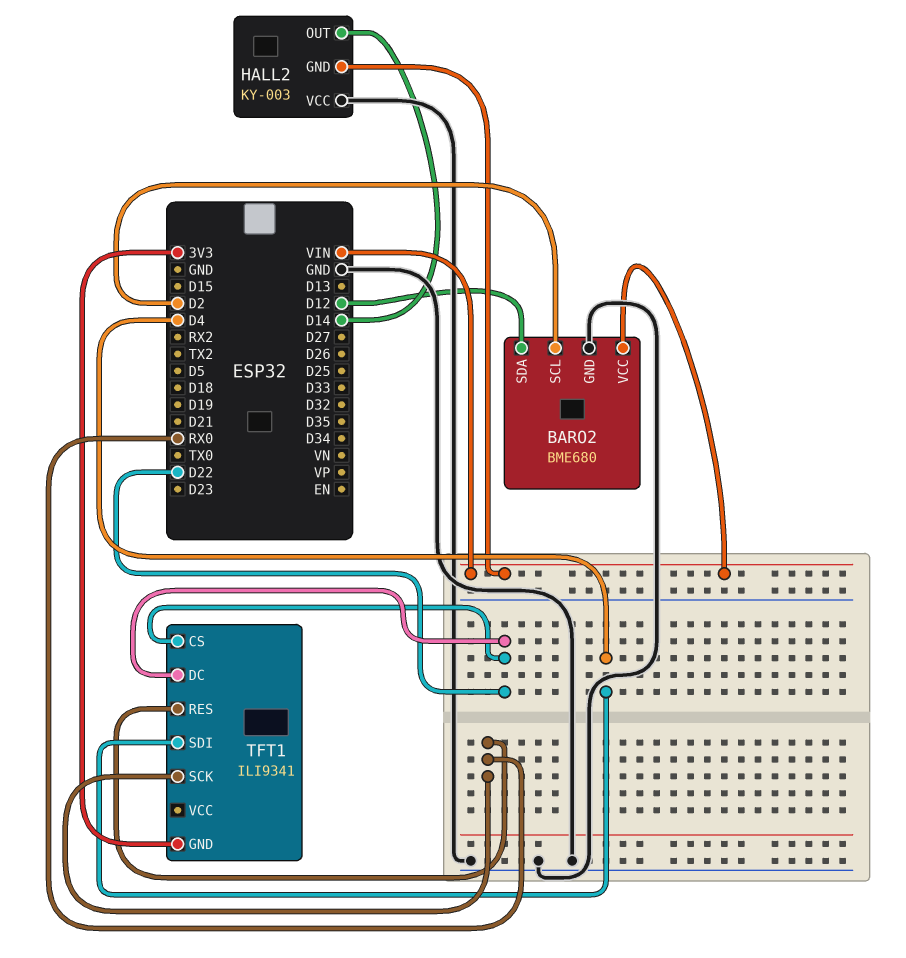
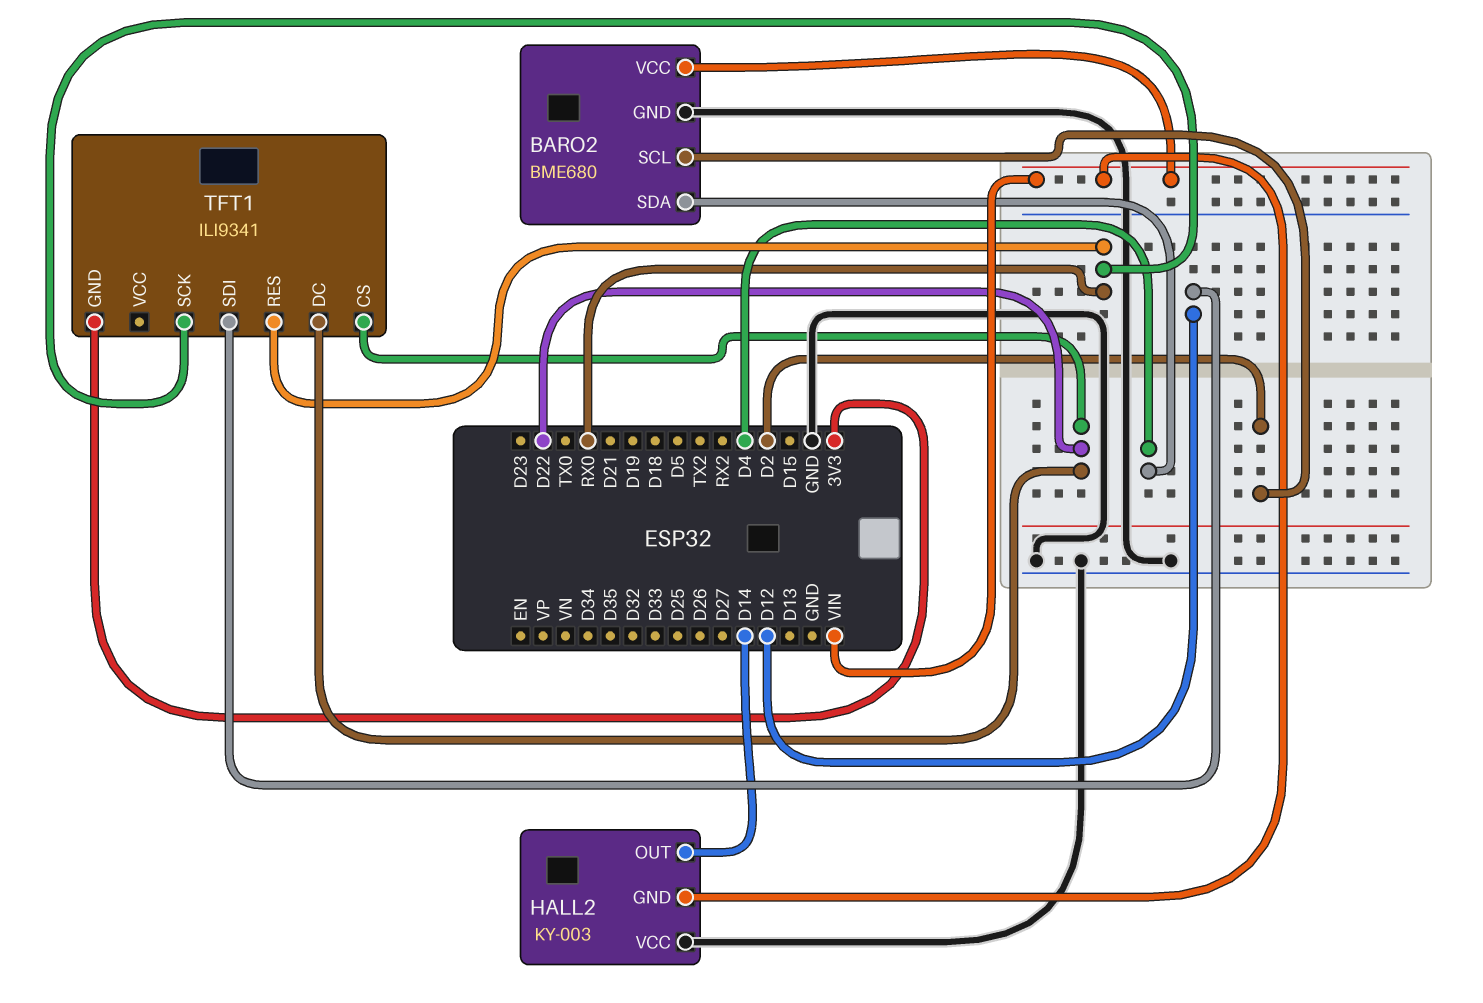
BARO2 pin SDA: D12 -> D4
TFT1 pin SDI: D4 -> D12

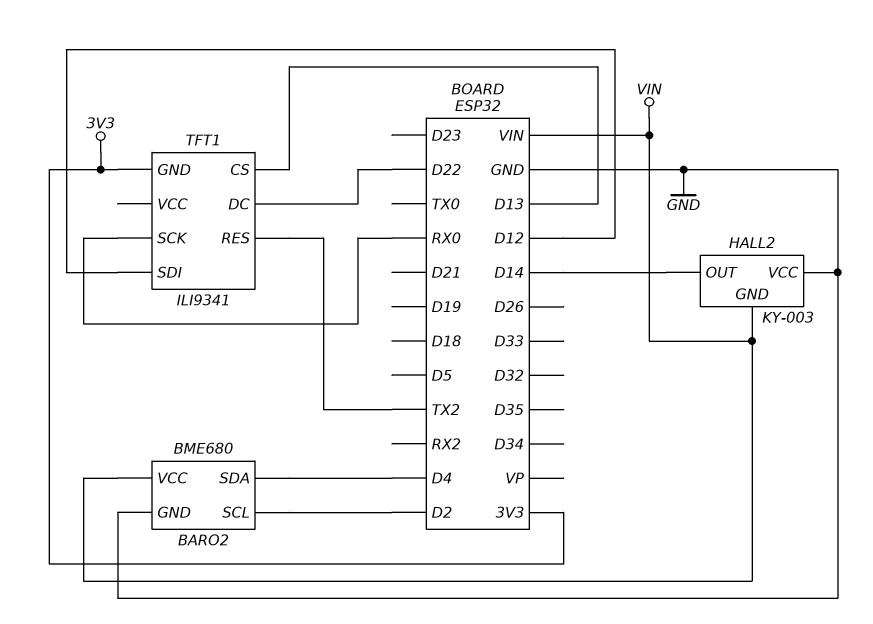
TFT1 pin CS: D22 -> D13
TFT1 pin RES: RX0 -> TX2

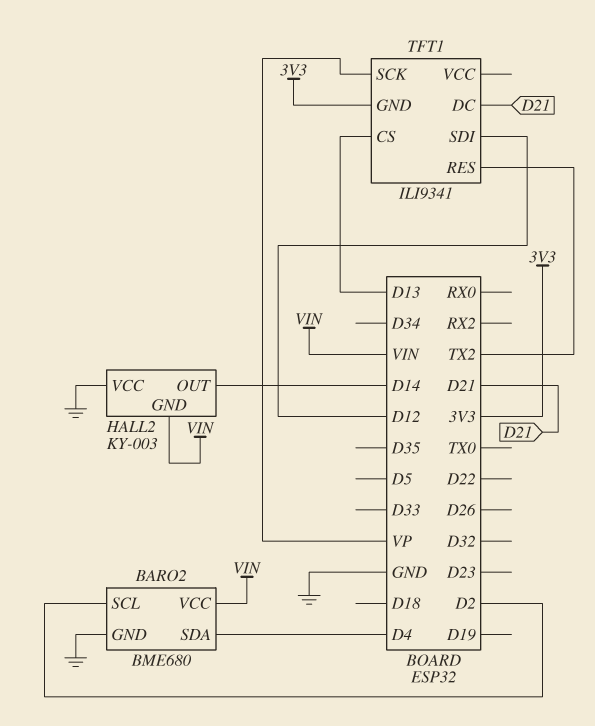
TFT1 pin DC: D22 -> D21
TFT1 pin SCK: RX0 -> VP

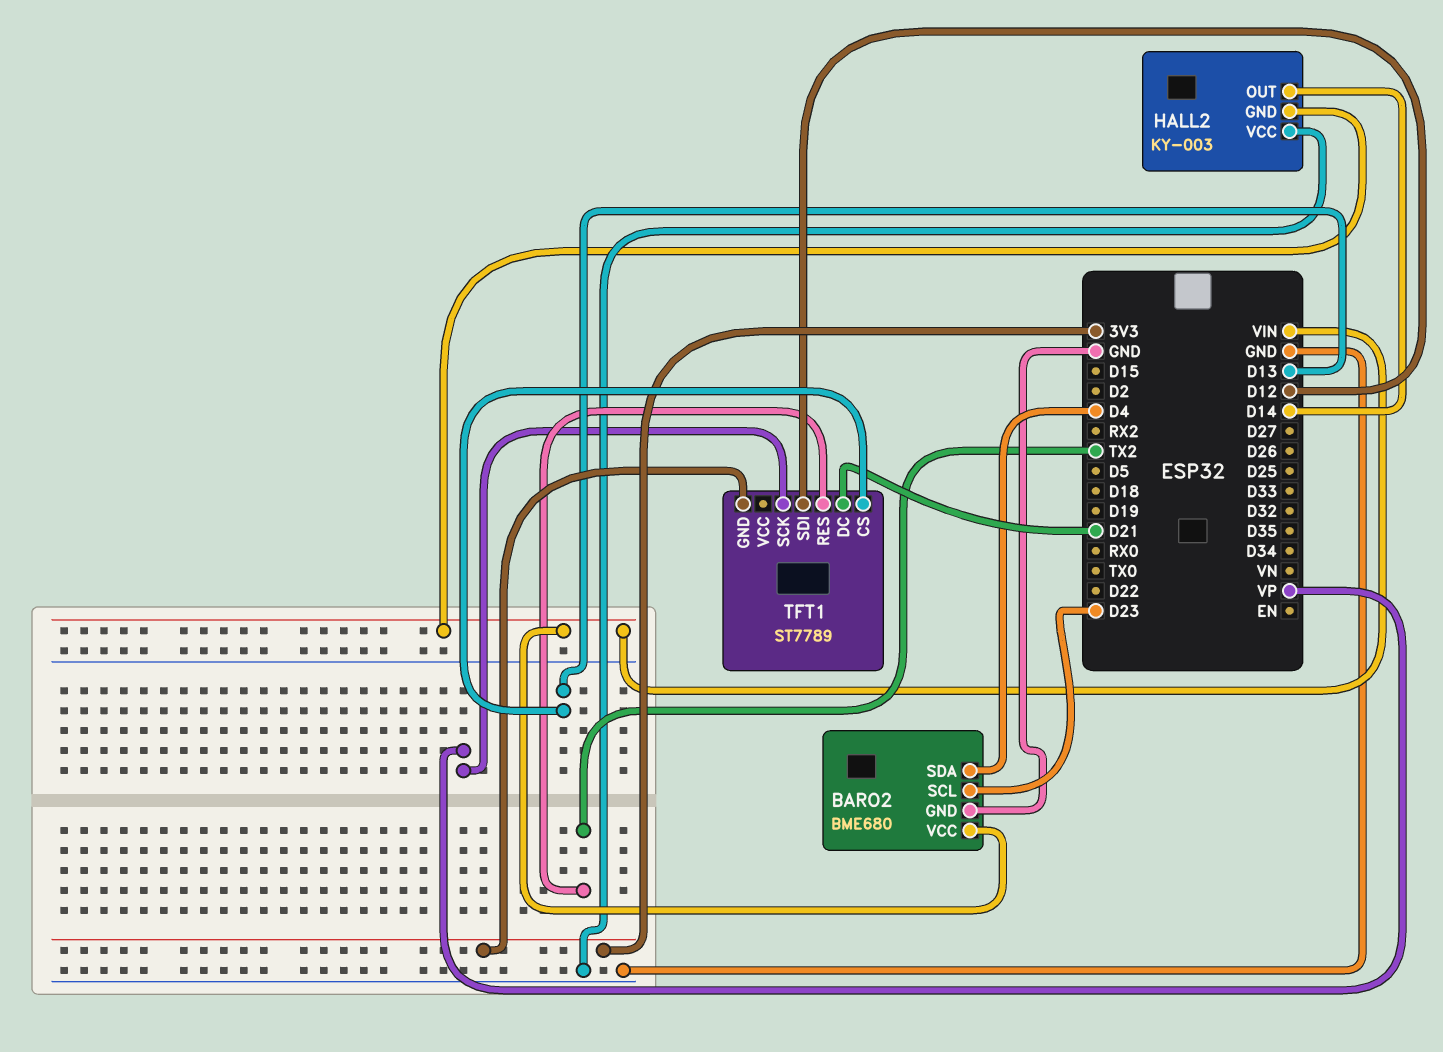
BARO2 pin SCL: D2 -> D23
TFT1: ILI9341 -> ST7789

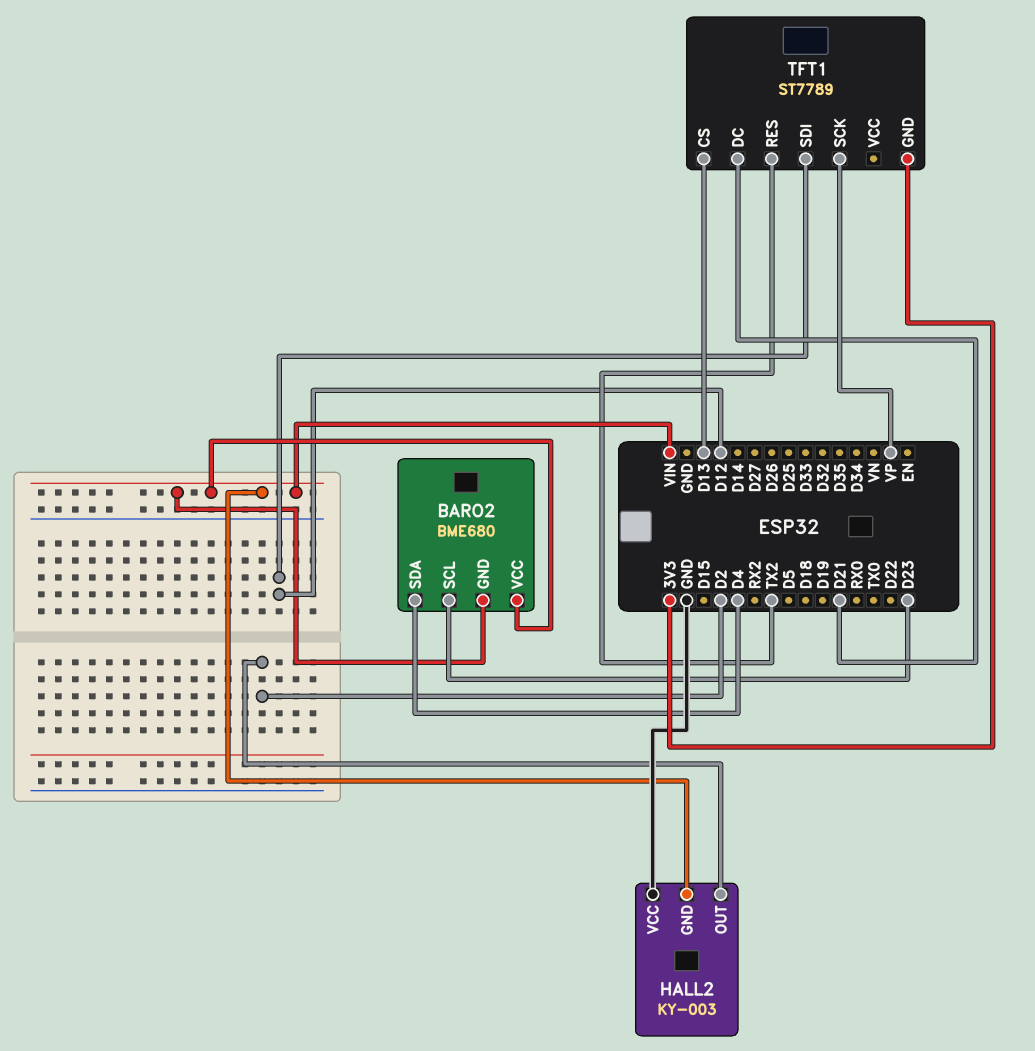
BARO2 pin GND: GND -> VIN
HALL2 pin OUT: D14 -> D2

